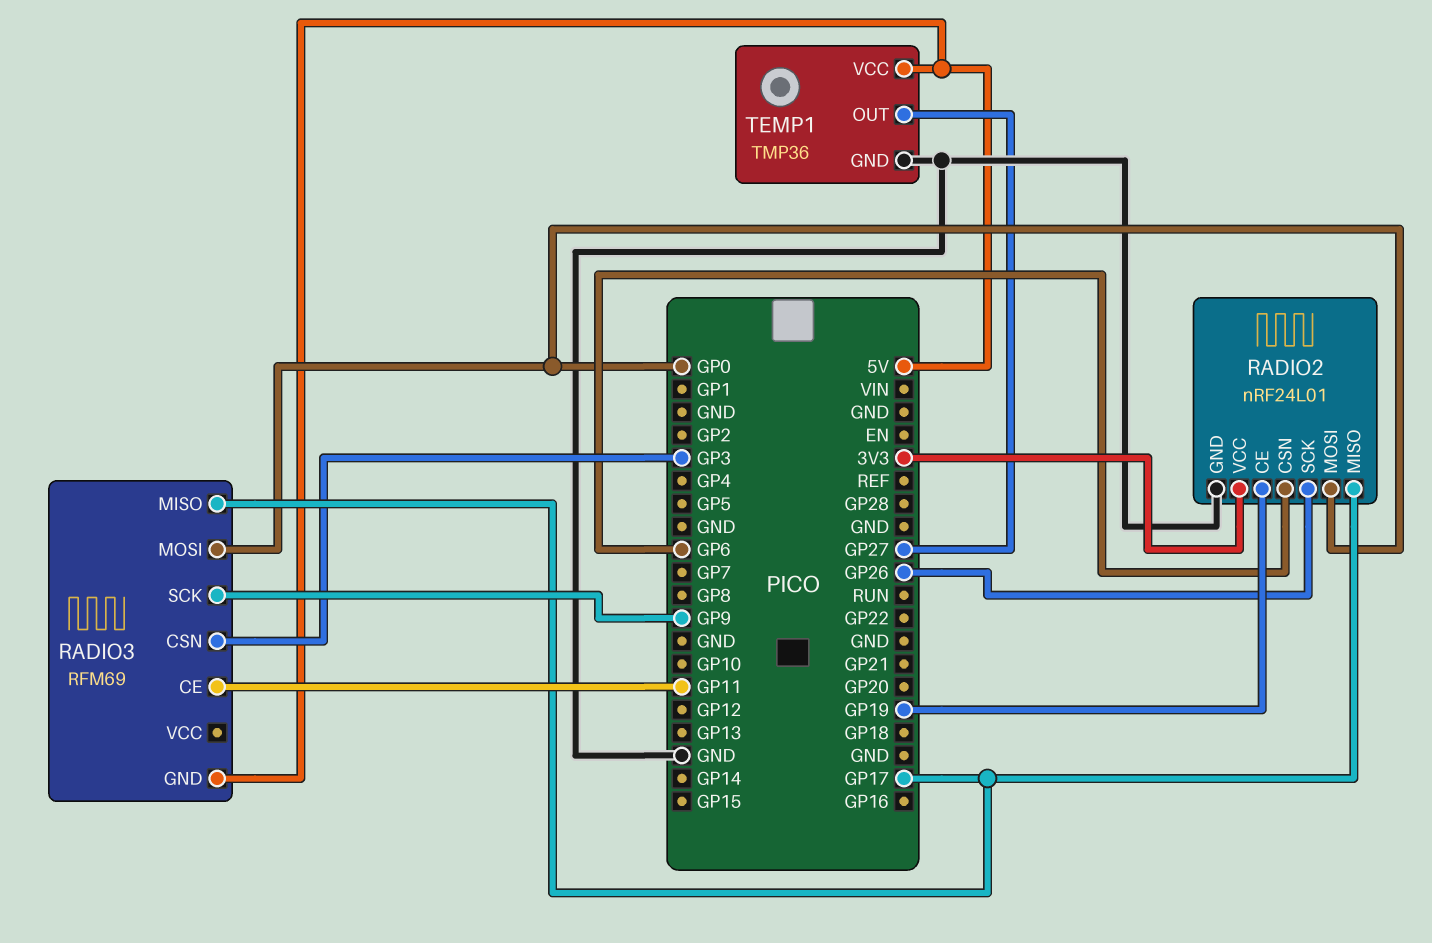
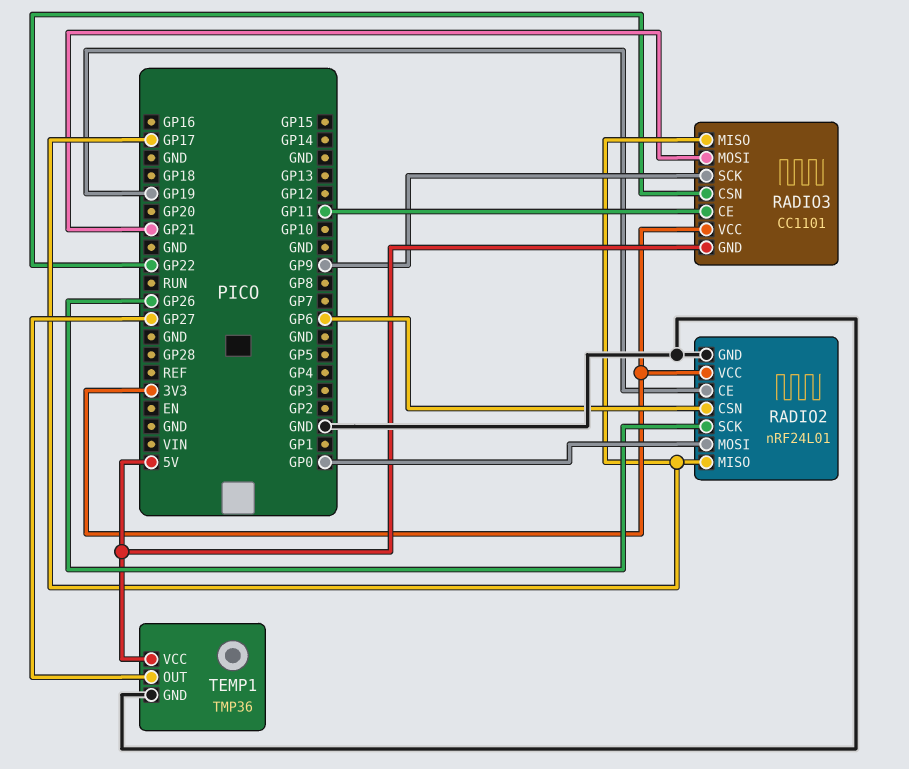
RADIO3: RFM69 -> CC1101
RADIO3 pin CSN: GP3 -> GP22
RADIO3 pin MOSI: GP0 -> GP21
RADIO3 pin VCC: none -> 3V3

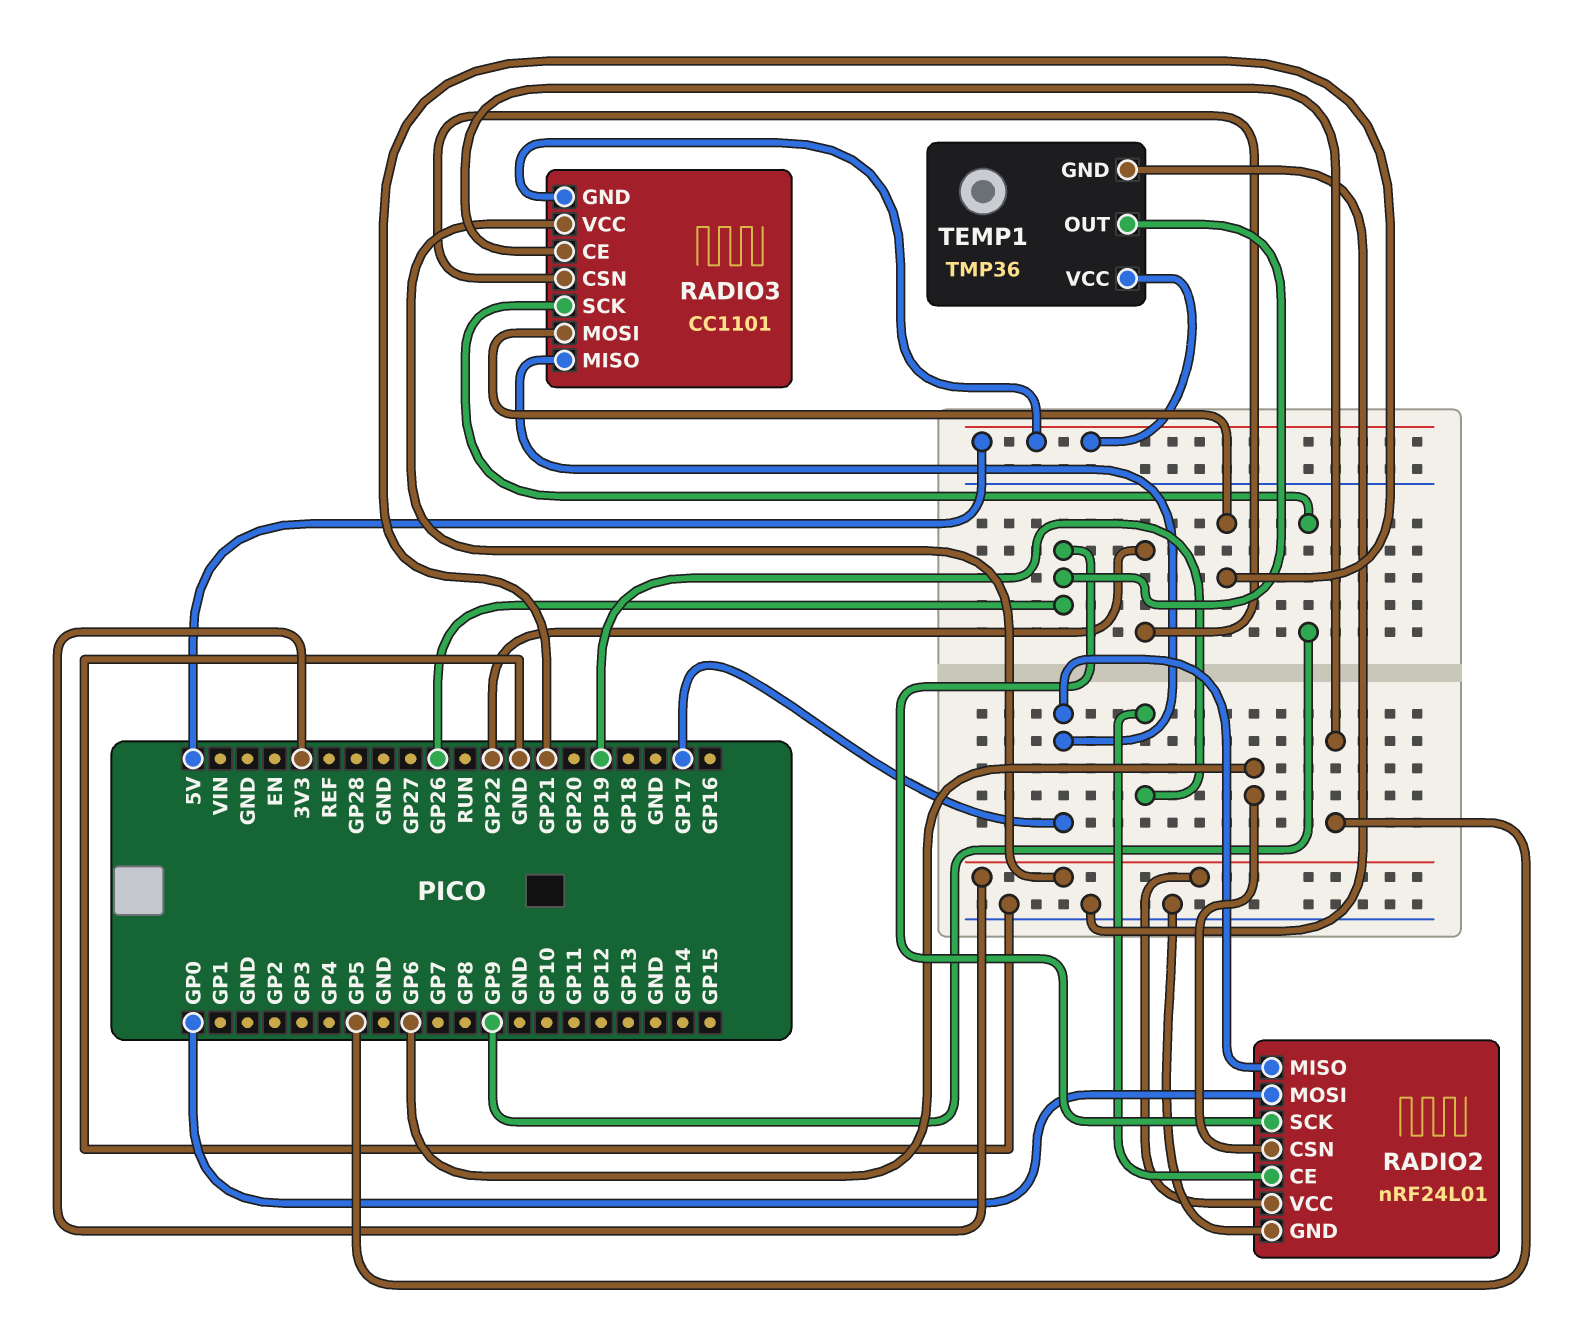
RADIO3 pin CE: GP11 -> GP5
TEMP1 pin OUT: GP27 -> GP26

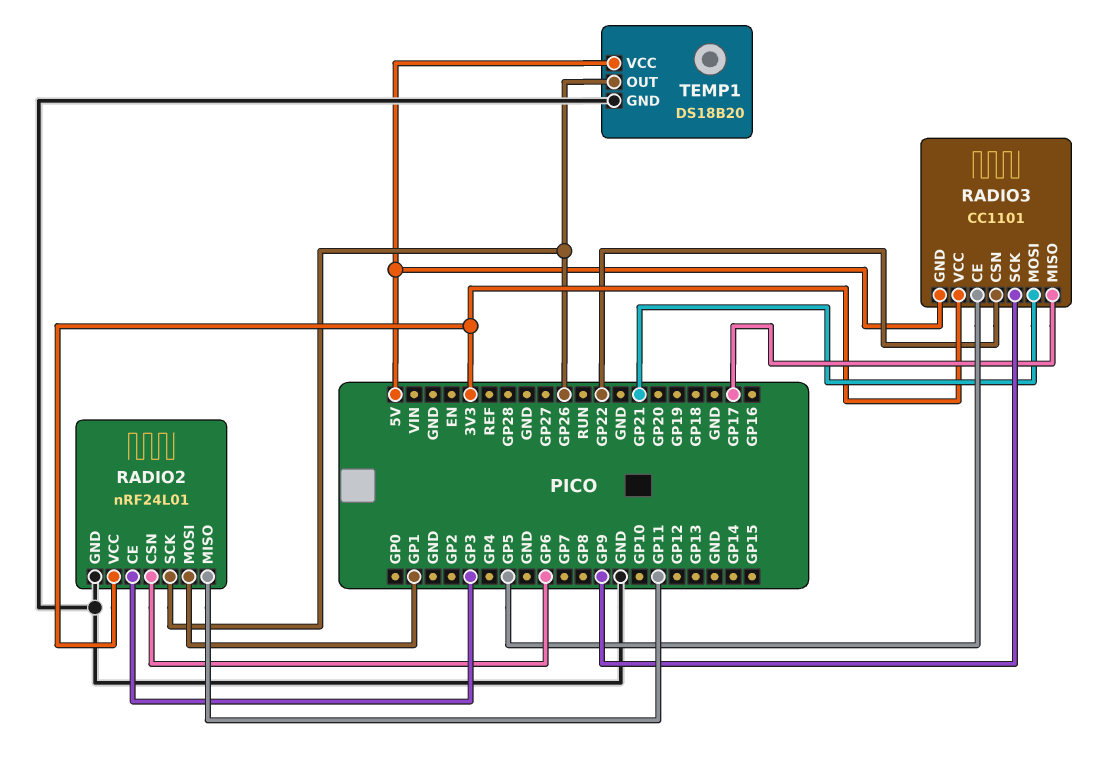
RADIO2 pin CE: GP19 -> GP3
RADIO2 pin MISO: GP17 -> GP11
RADIO2 pin MOSI: GP0 -> GP1
TEMP1: TMP36 -> DS18B20

